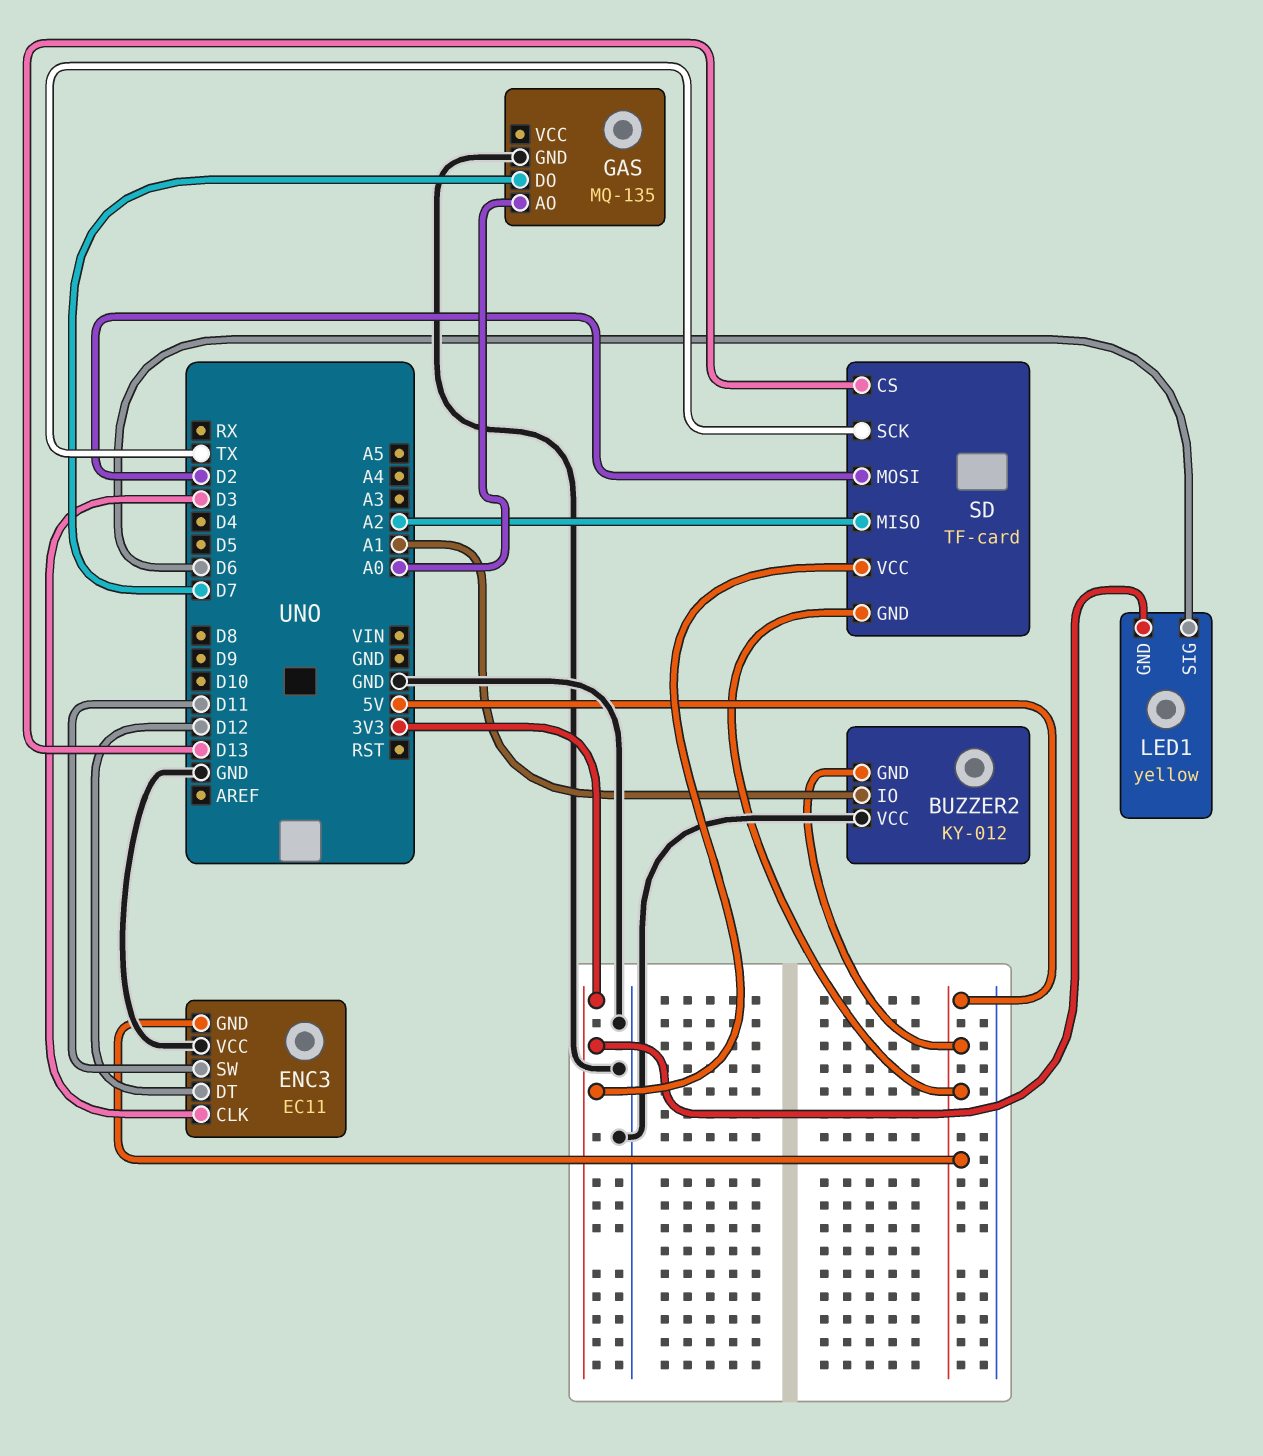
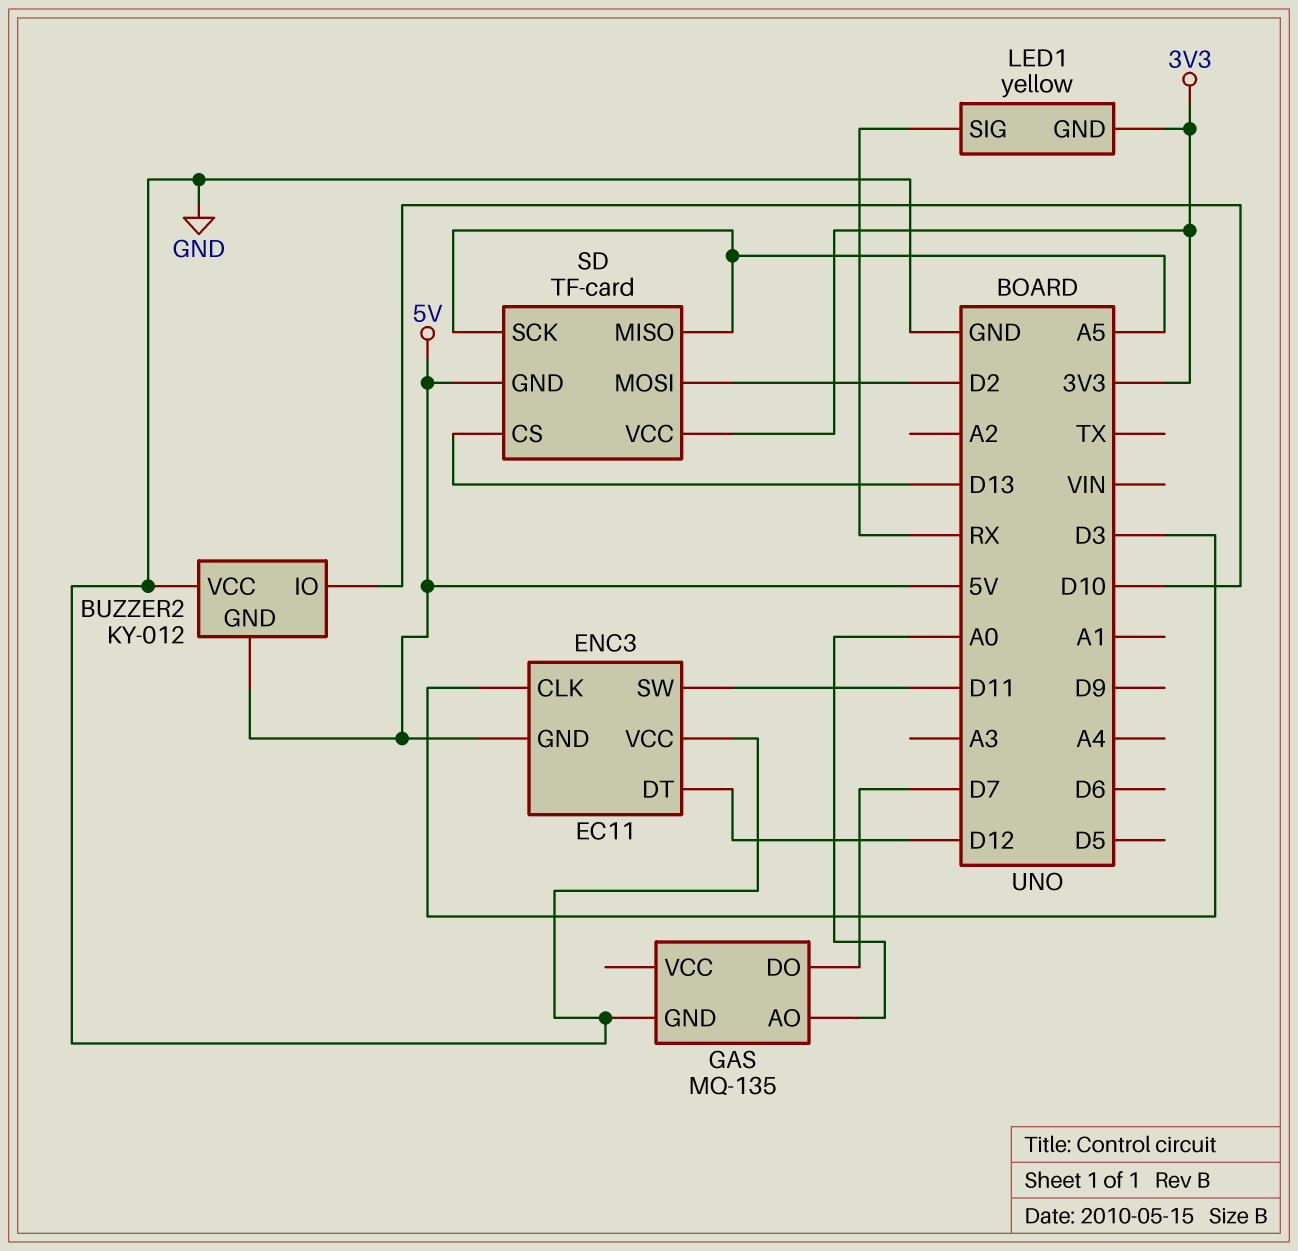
BUZZER2 pin IO: A1 -> D10
LED1 pin SIG: D6 -> RX
SD pin MISO: A2 -> A5
SD pin SCK: TX -> A5

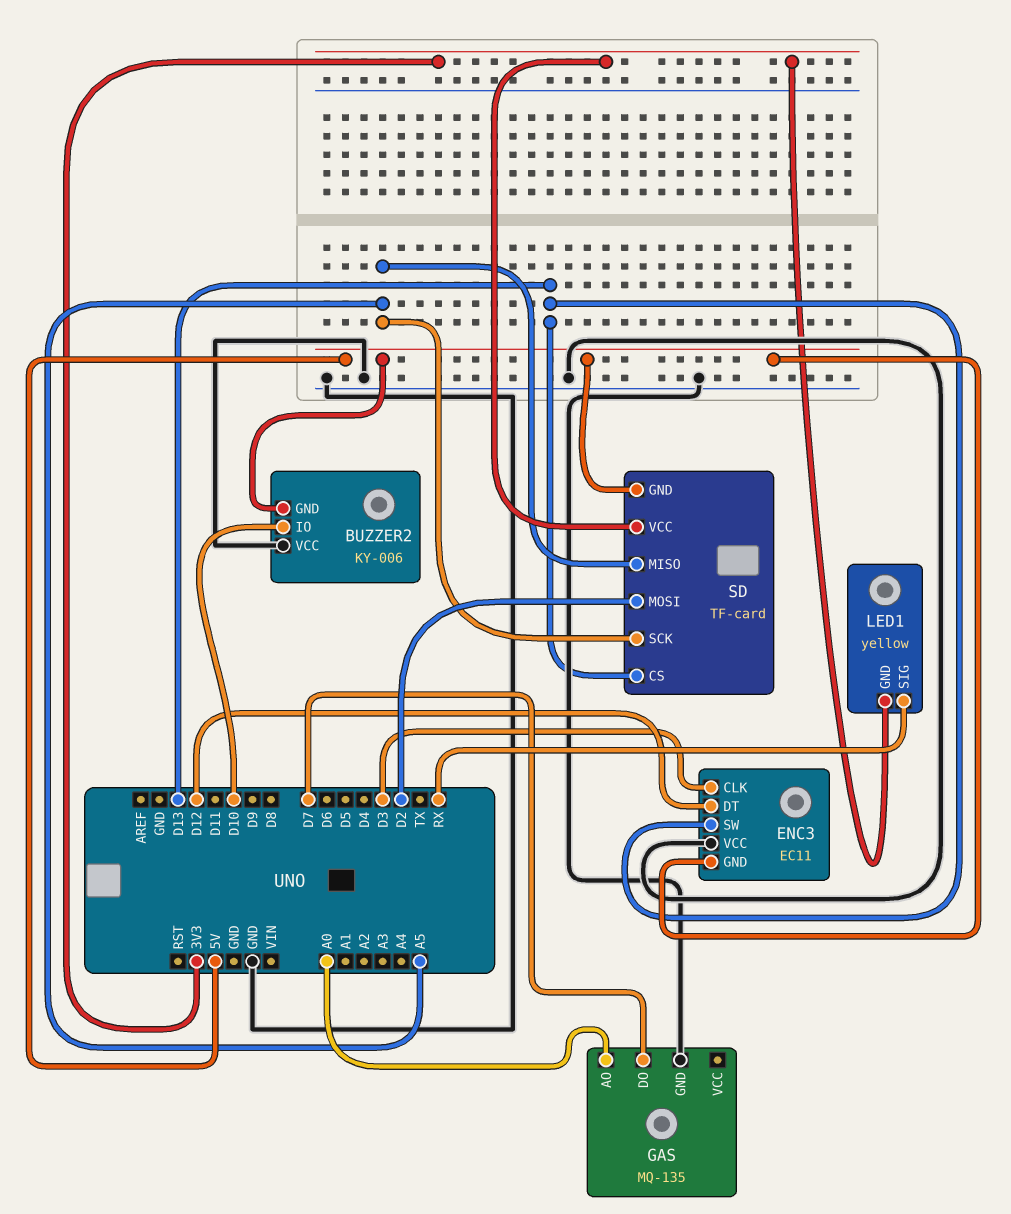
BUZZER2: KY-012 -> KY-006
ENC3 pin SW: D11 -> D13

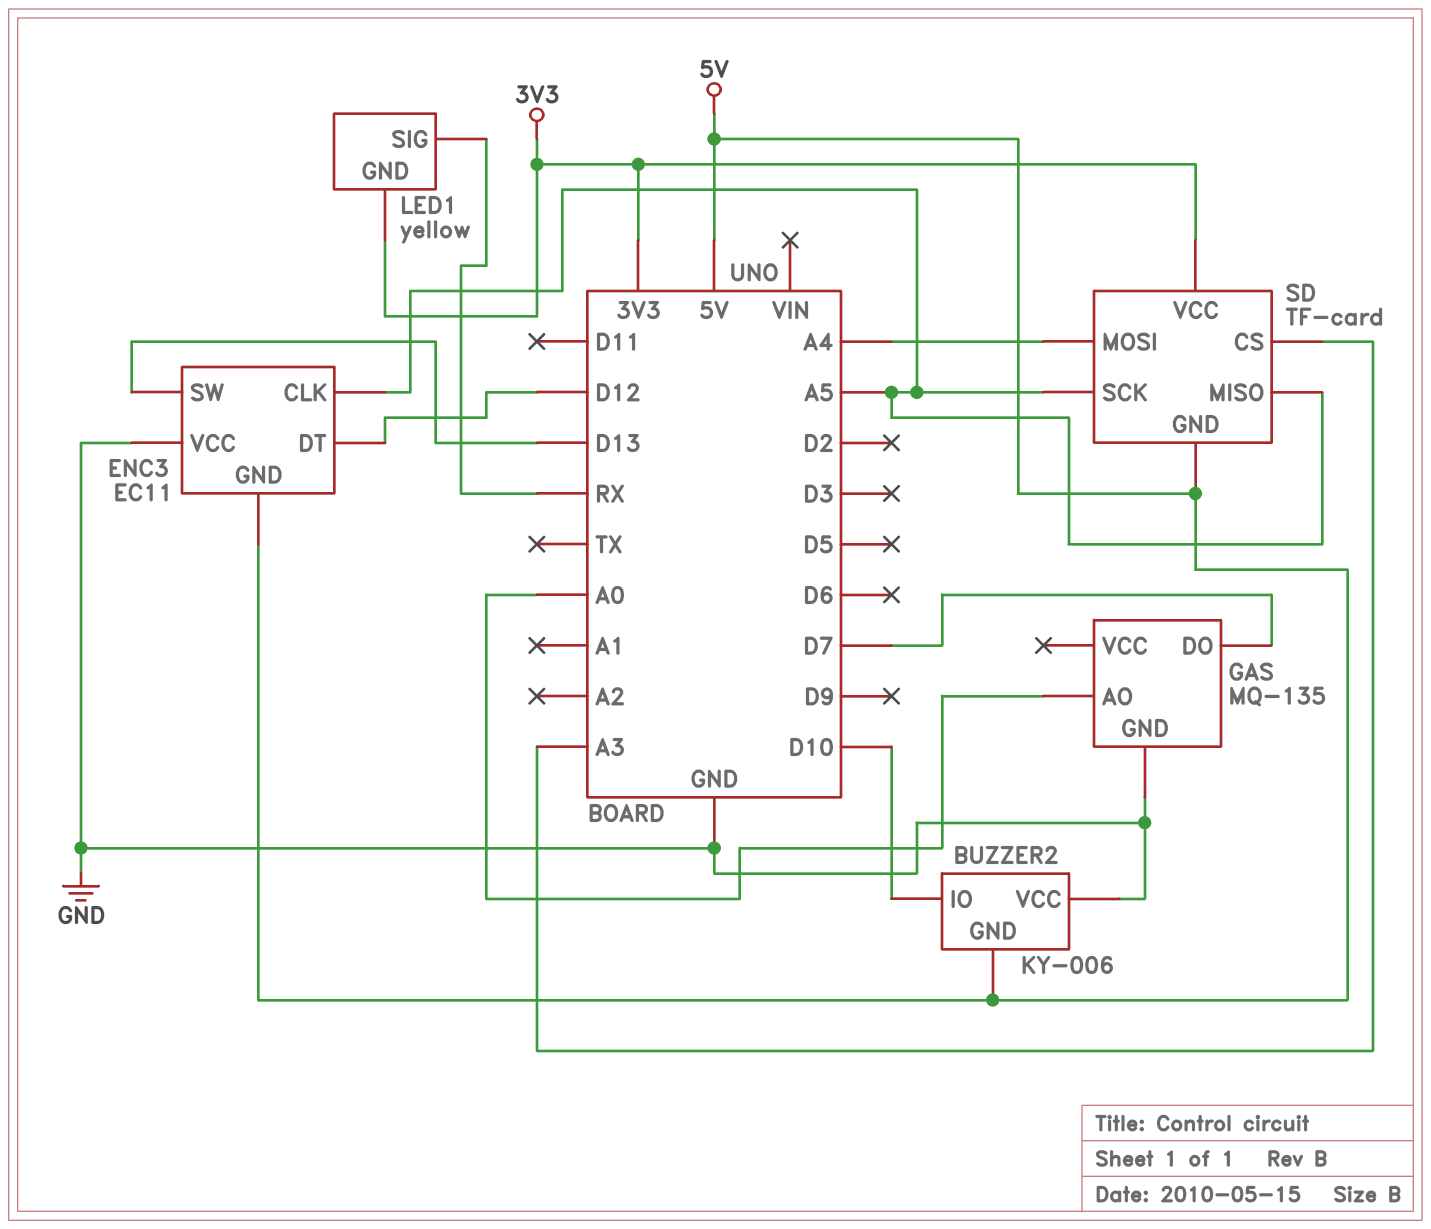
ENC3 pin CLK: D3 -> A5
SD pin CS: D13 -> A3
SD pin MOSI: D2 -> A4

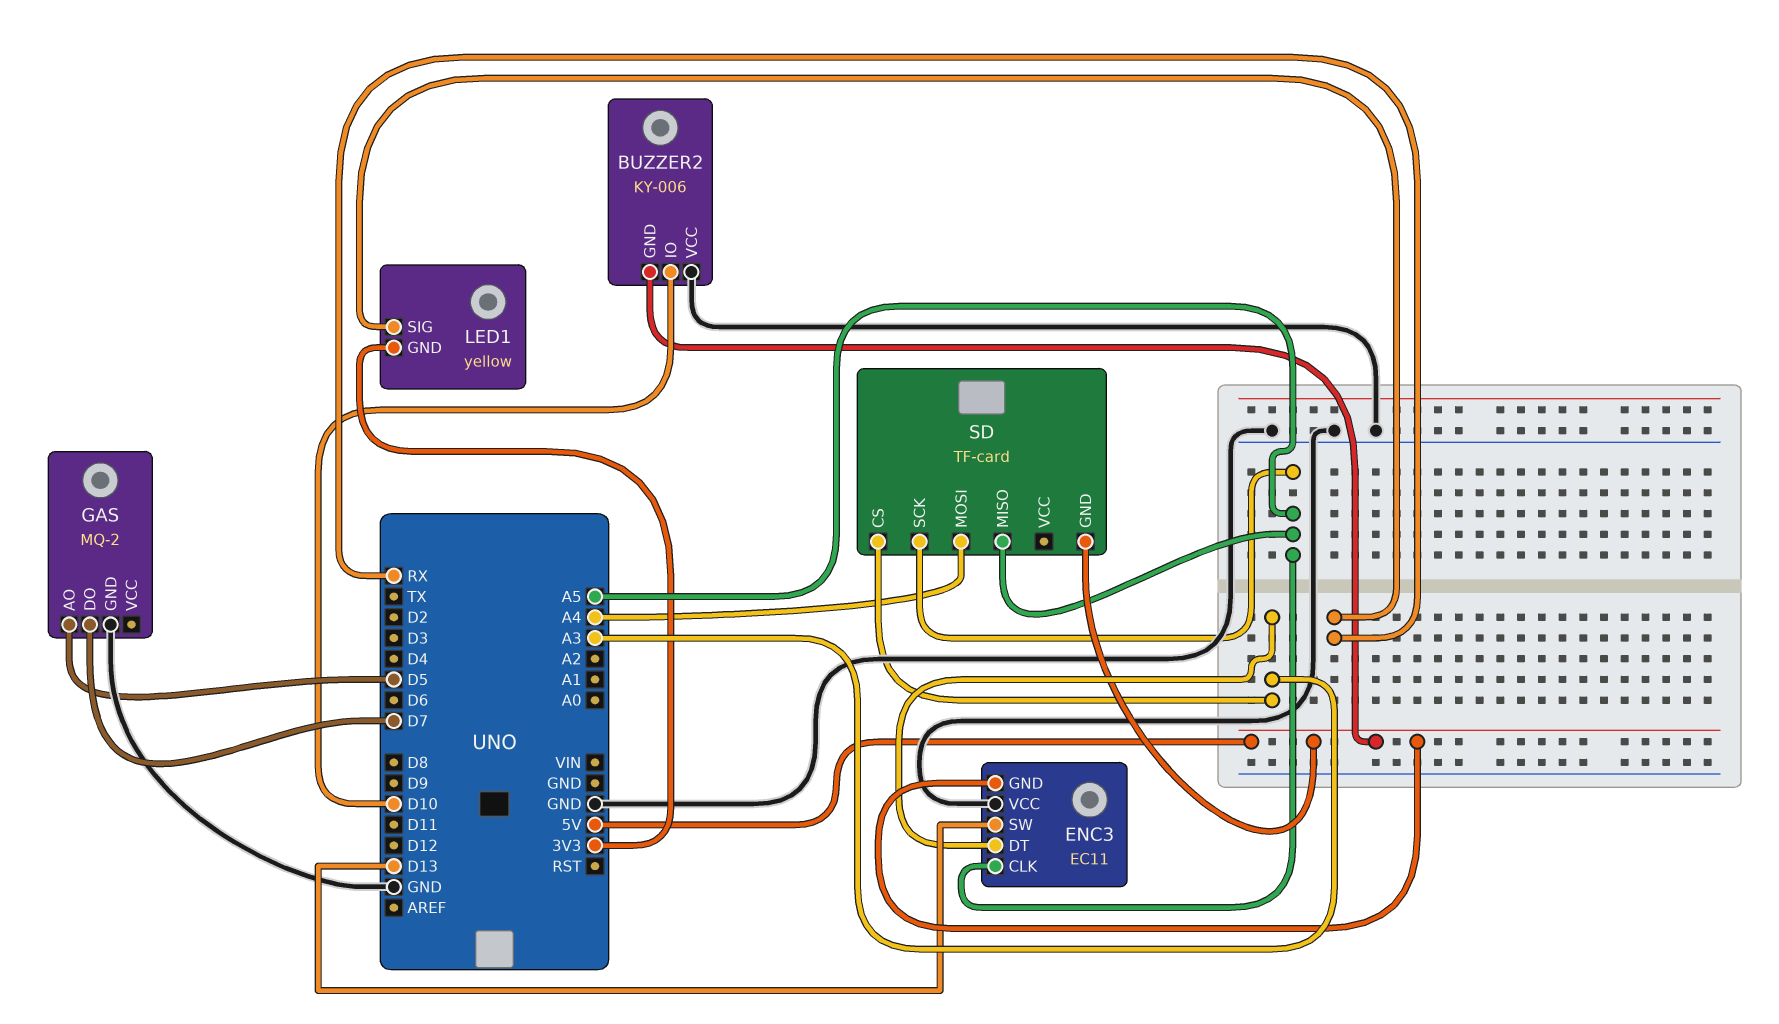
ENC3 pin DT: D12 -> A3
GAS: MQ-135 -> MQ-2
GAS pin AO: A0 -> D5
SD pin VCC: 3V3 -> none

